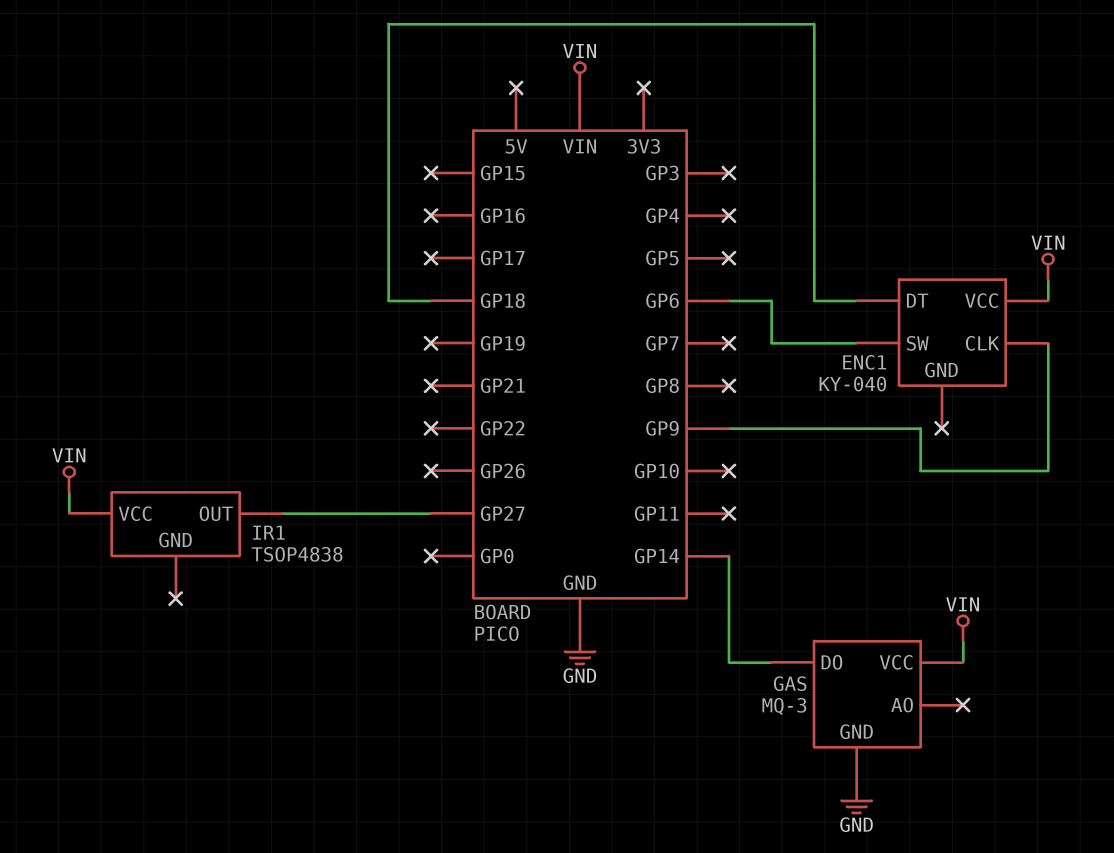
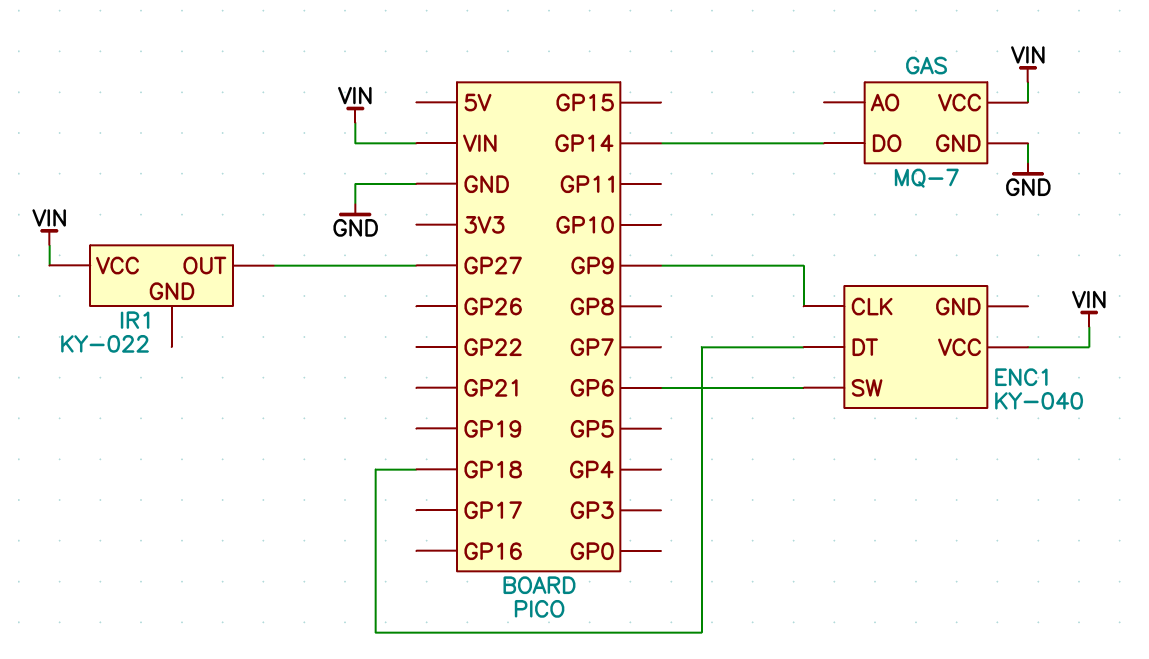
GAS: MQ-3 -> MQ-7
IR1: TSOP4838 -> KY-022

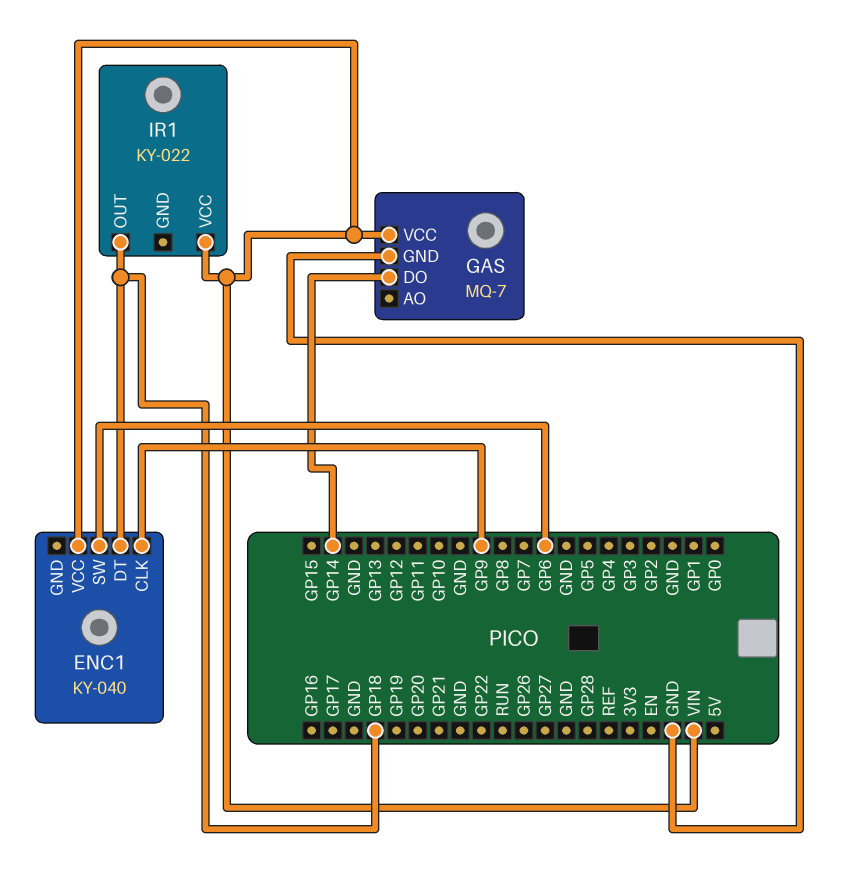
IR1 pin OUT: GP27 -> GP18

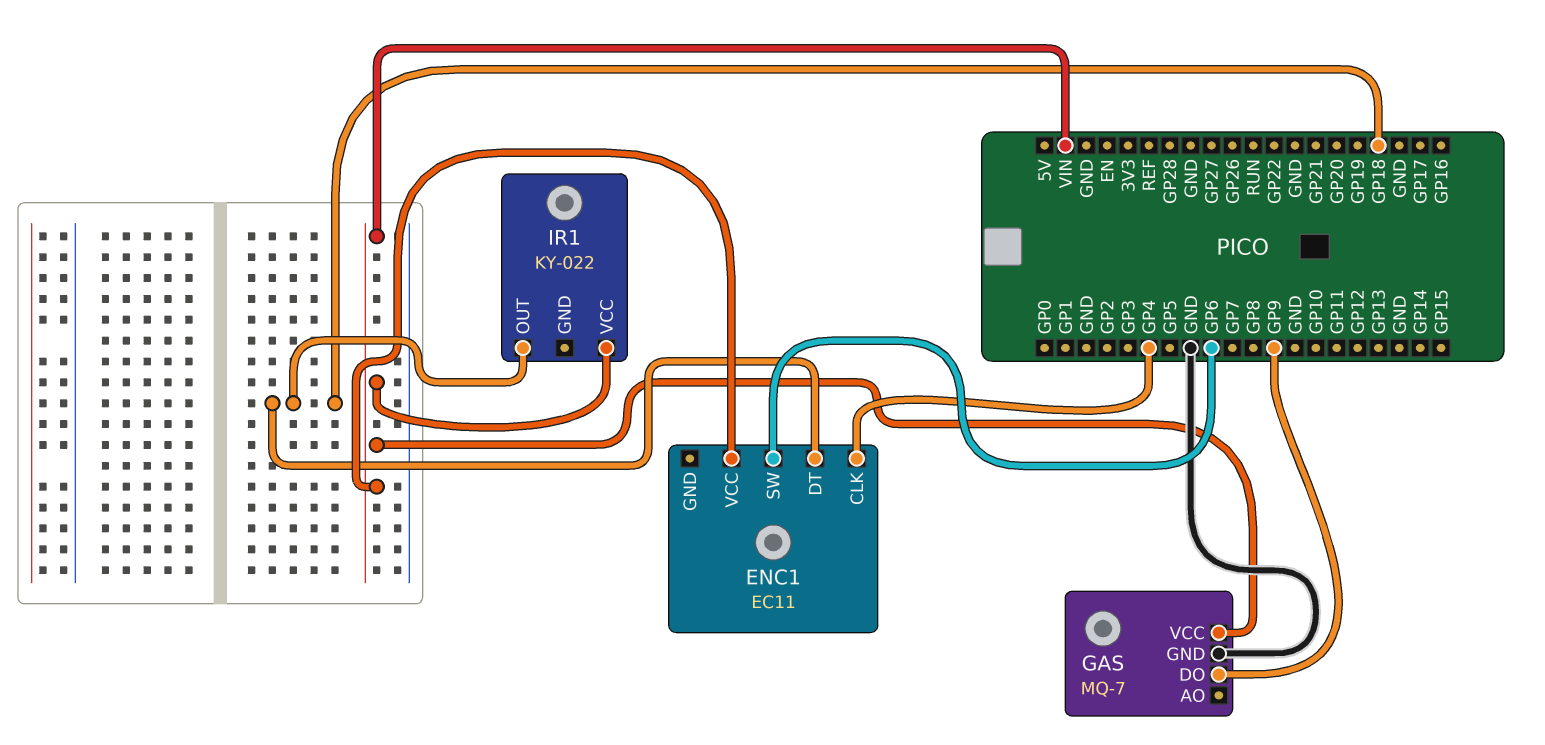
ENC1: KY-040 -> EC11
ENC1 pin CLK: GP9 -> GP4
GAS pin DO: GP14 -> GP9

